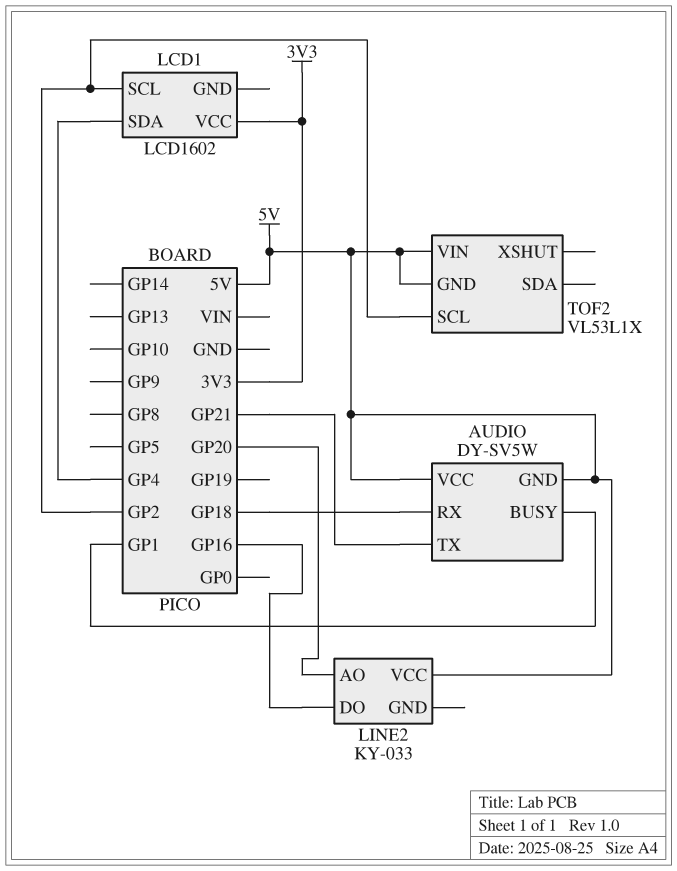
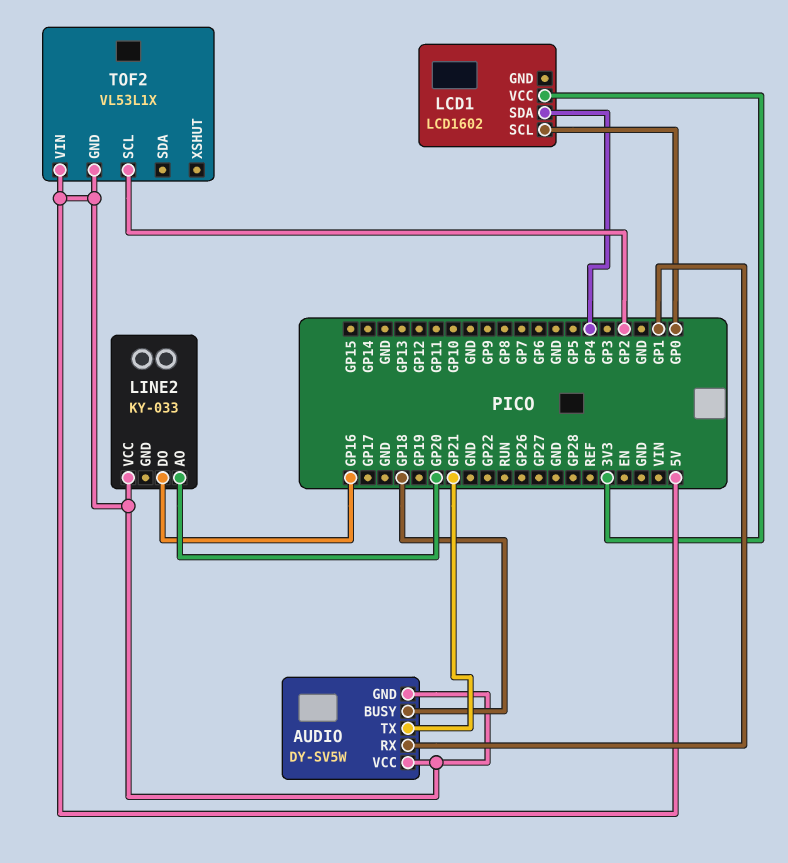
AUDIO pin BUSY: GP1 -> GP18
AUDIO pin RX: GP18 -> GP1
LCD1 pin SCL: GP2 -> GP0

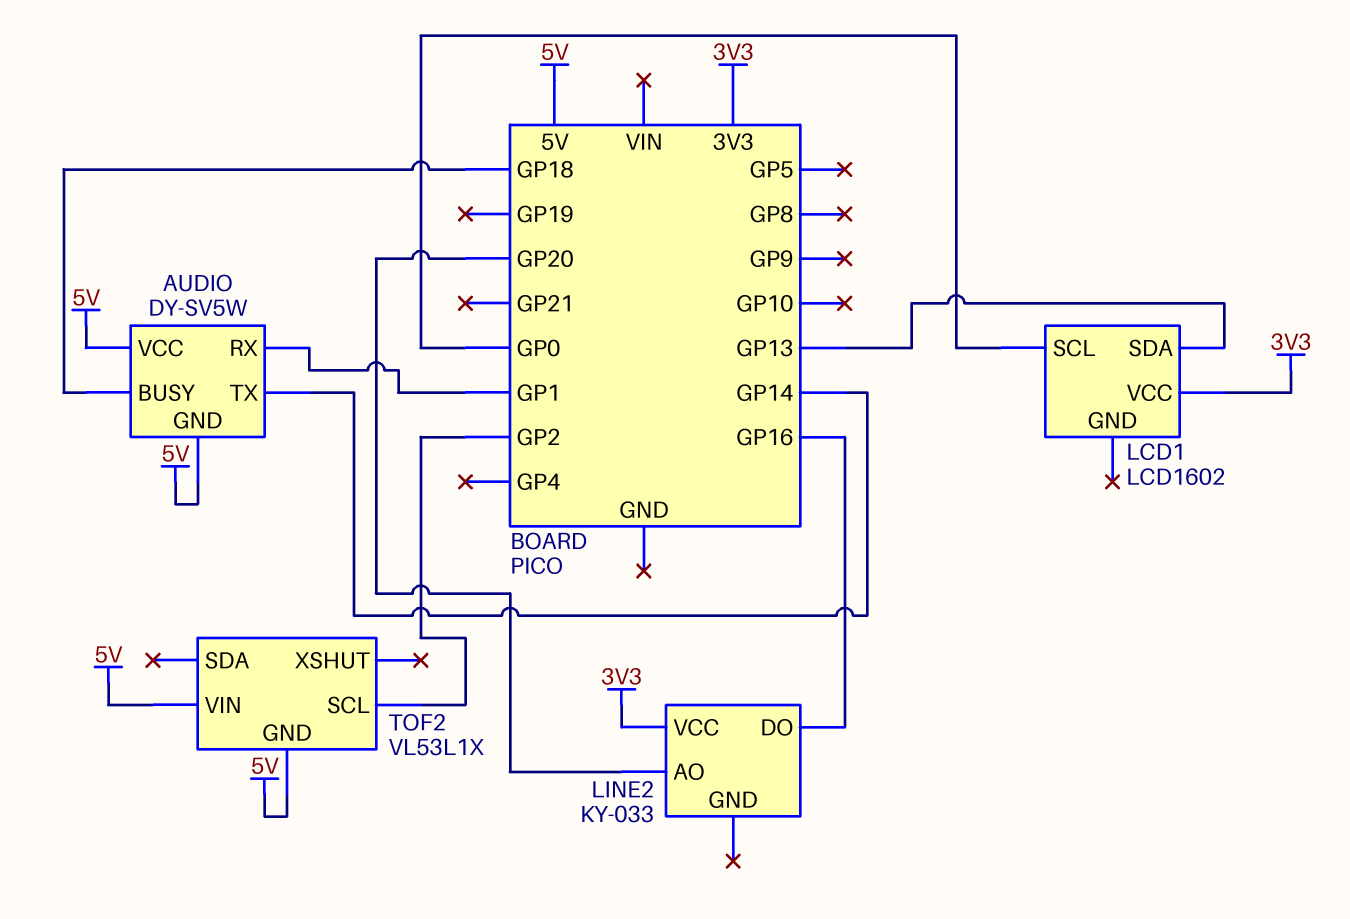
AUDIO pin TX: GP21 -> GP14
LCD1 pin SDA: GP4 -> GP13
LINE2 pin VCC: 5V -> 3V3

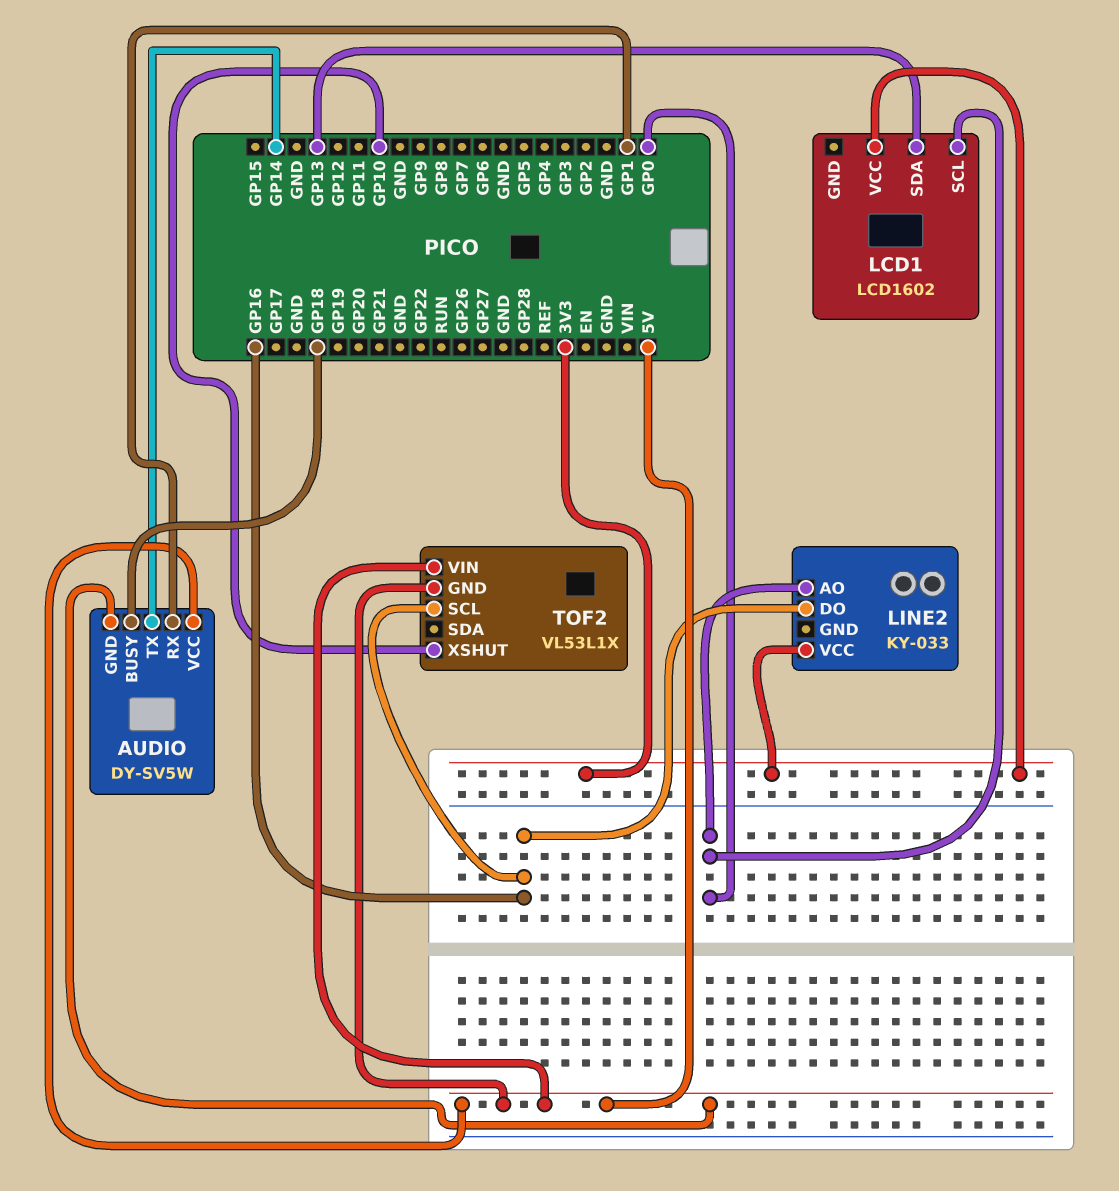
LINE2 pin AO: GP20 -> GP0
TOF2 pin SCL: GP2 -> GP16
TOF2 pin XSHUT: none -> GP10

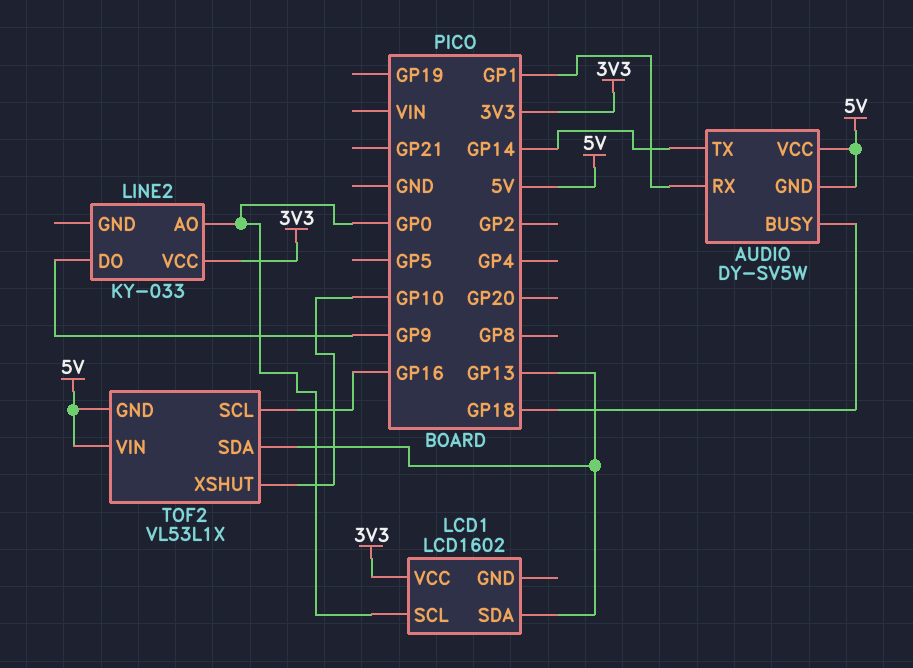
LINE2 pin DO: GP16 -> GP9
TOF2 pin SDA: none -> GP13

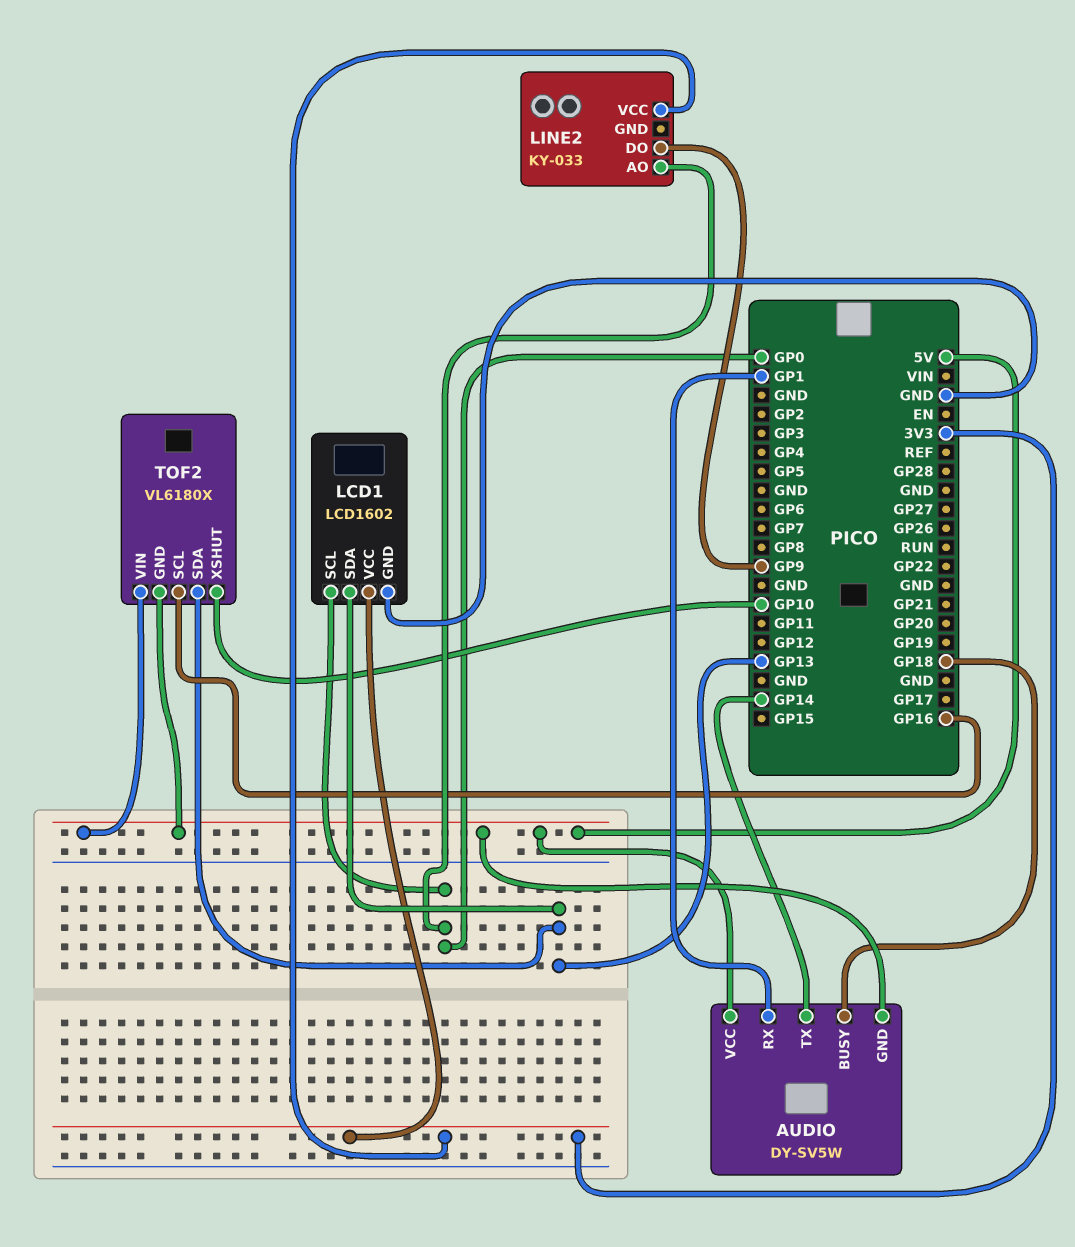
LCD1 pin GND: none -> GND
TOF2: VL53L1X -> VL6180X

